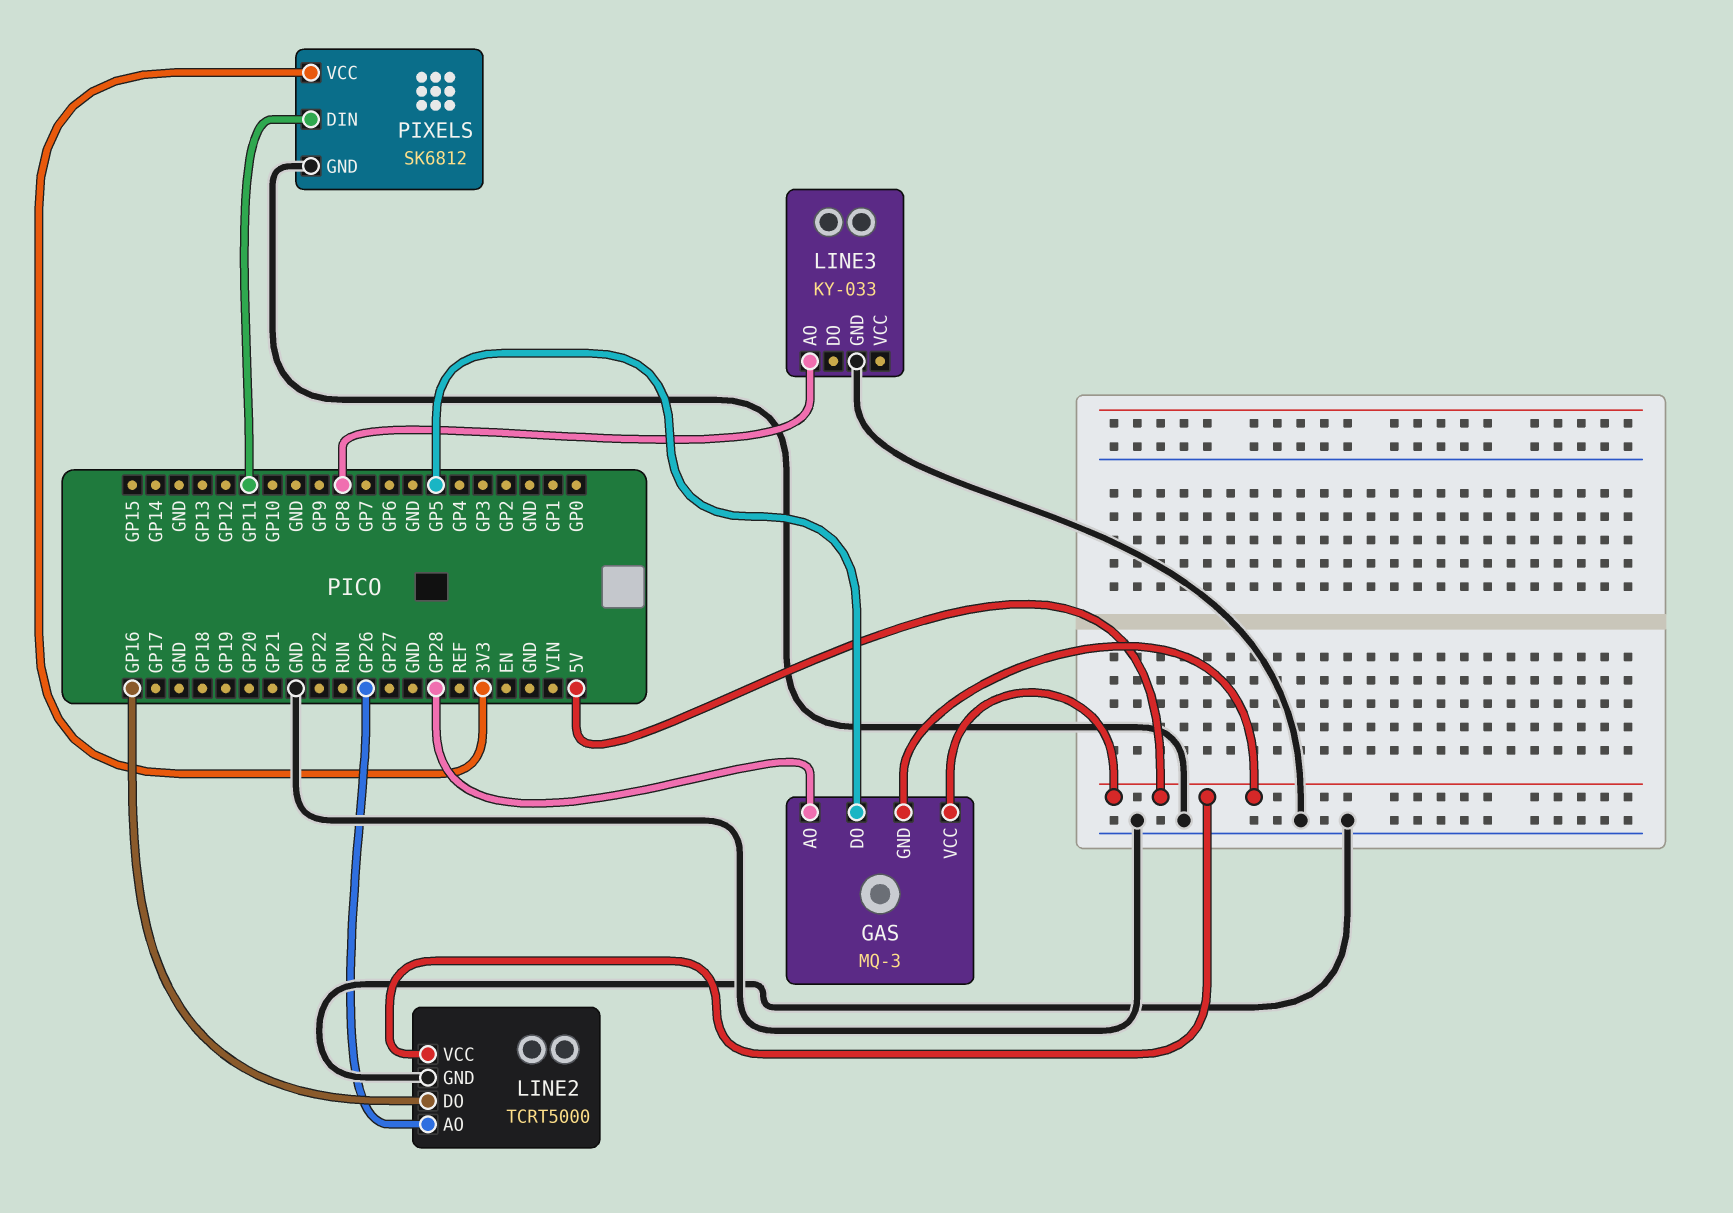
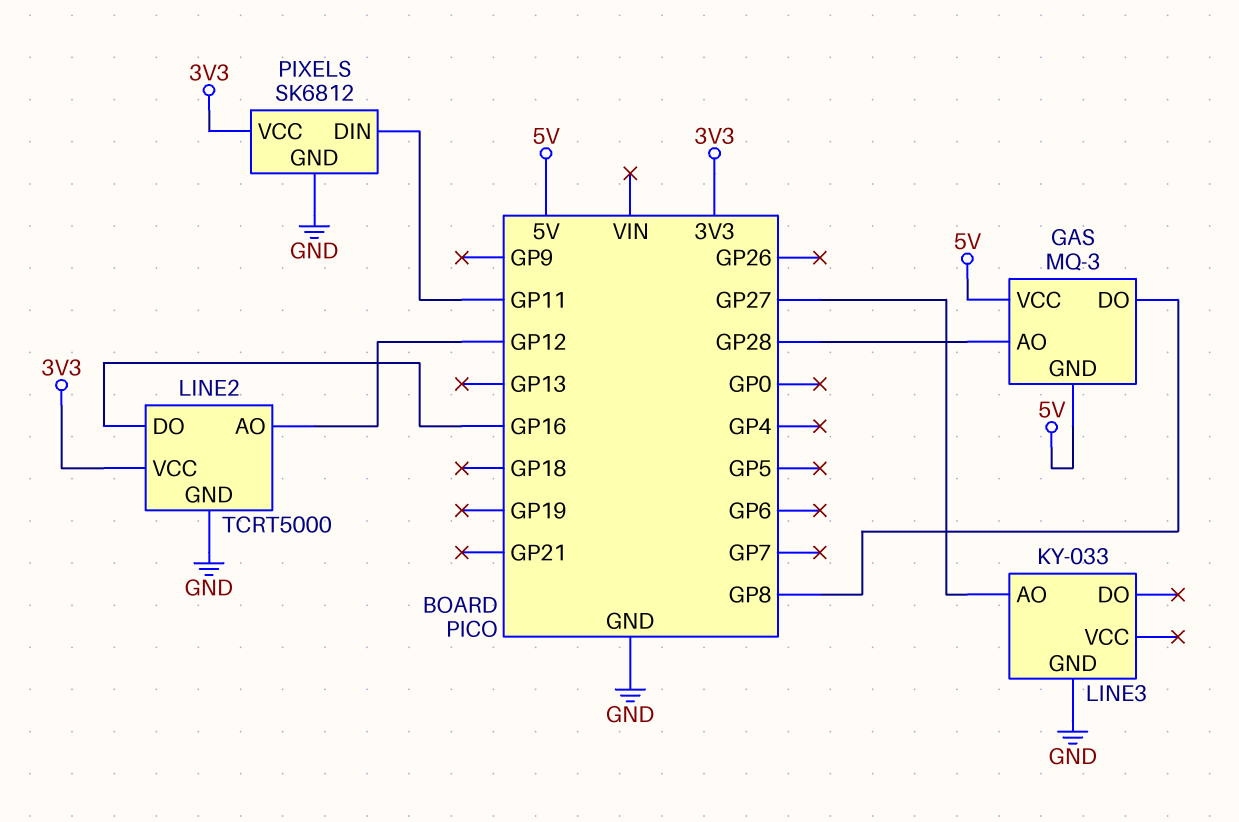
GAS pin DO: GP5 -> GP8
LINE2 pin AO: GP26 -> GP12
LINE2 pin VCC: 5V -> 3V3
LINE3 pin AO: GP8 -> GP27

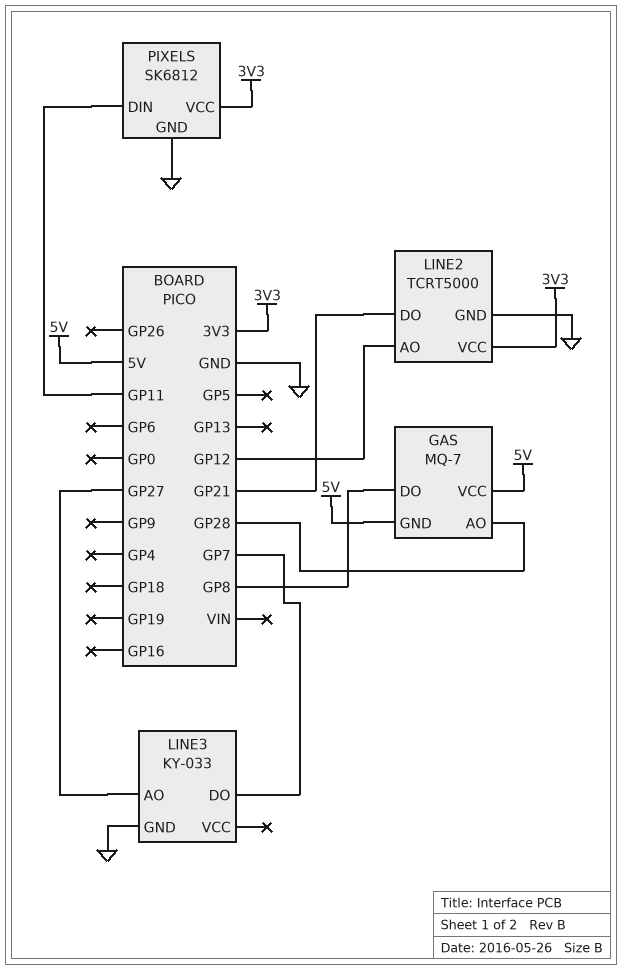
GAS: MQ-3 -> MQ-7
LINE2 pin DO: GP16 -> GP21
LINE3 pin DO: none -> GP7

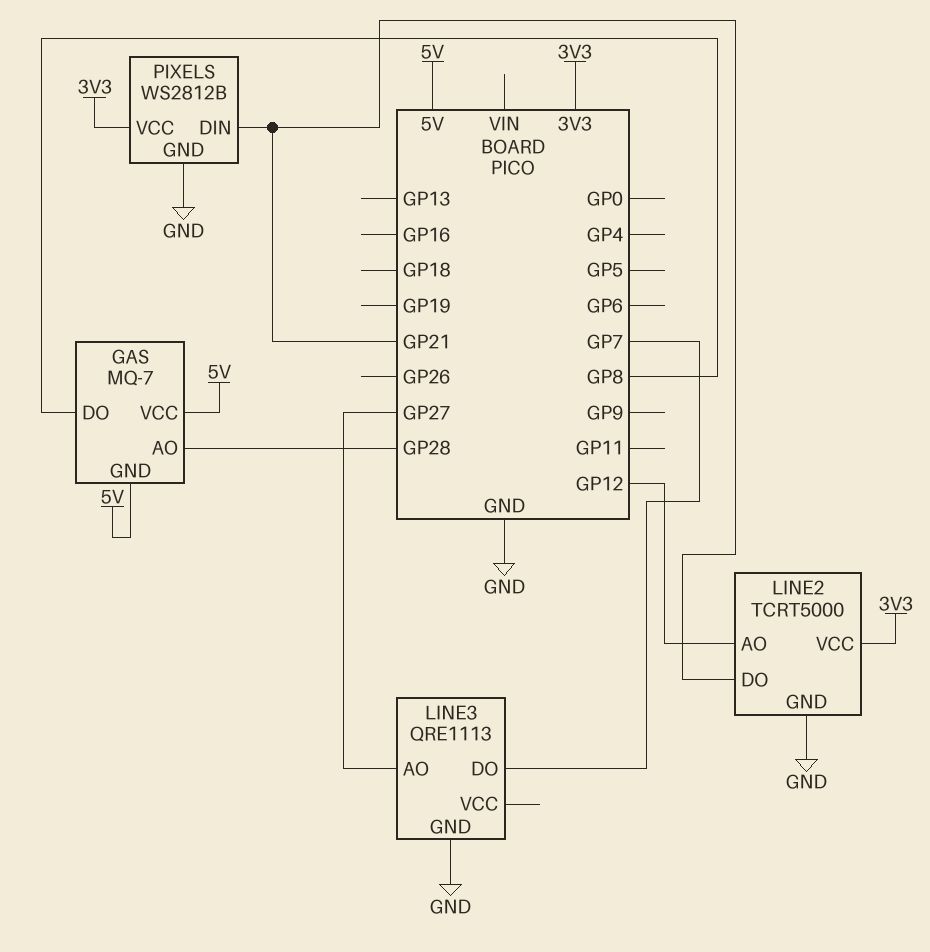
LINE3: KY-033 -> QRE1113
PIXELS: SK6812 -> WS2812B
PIXELS pin DIN: GP11 -> GP21

